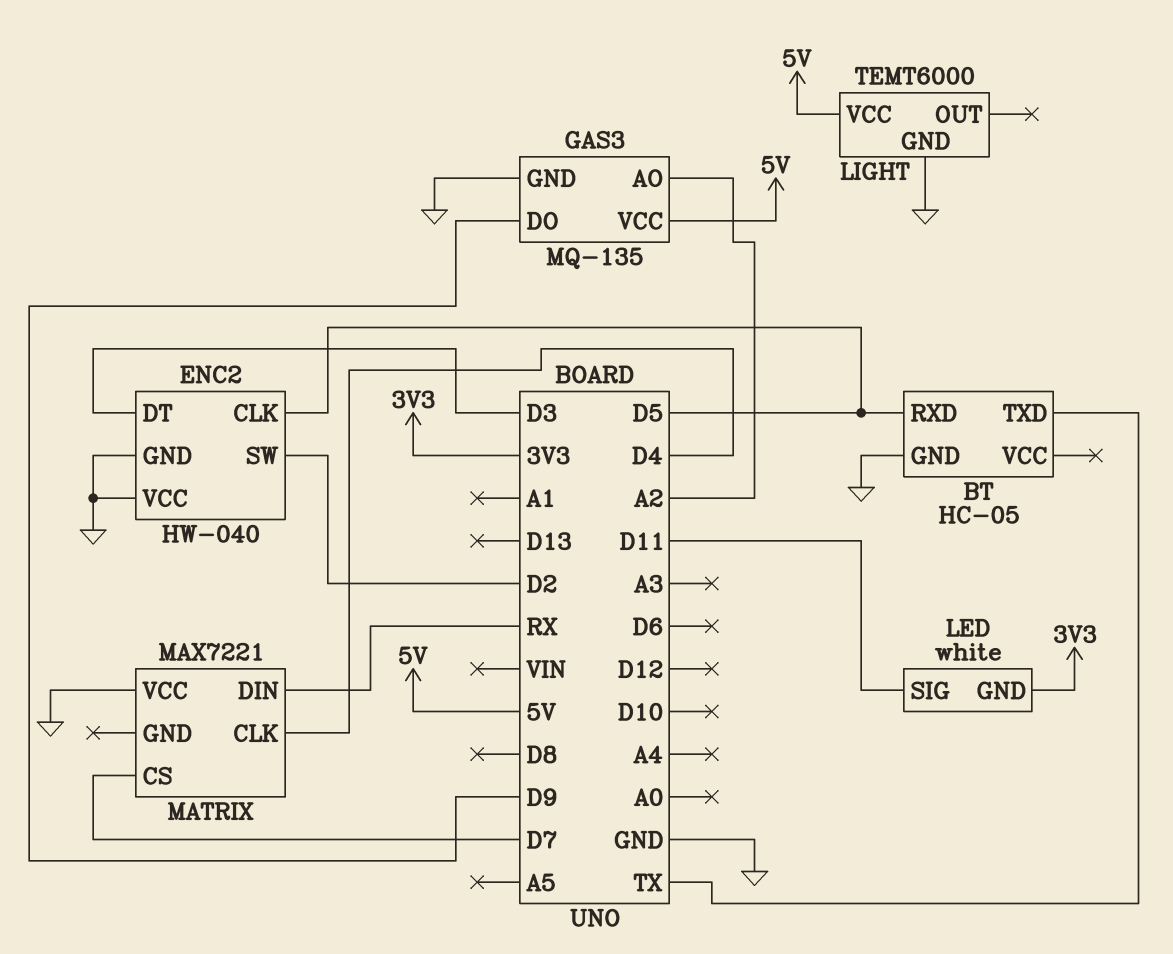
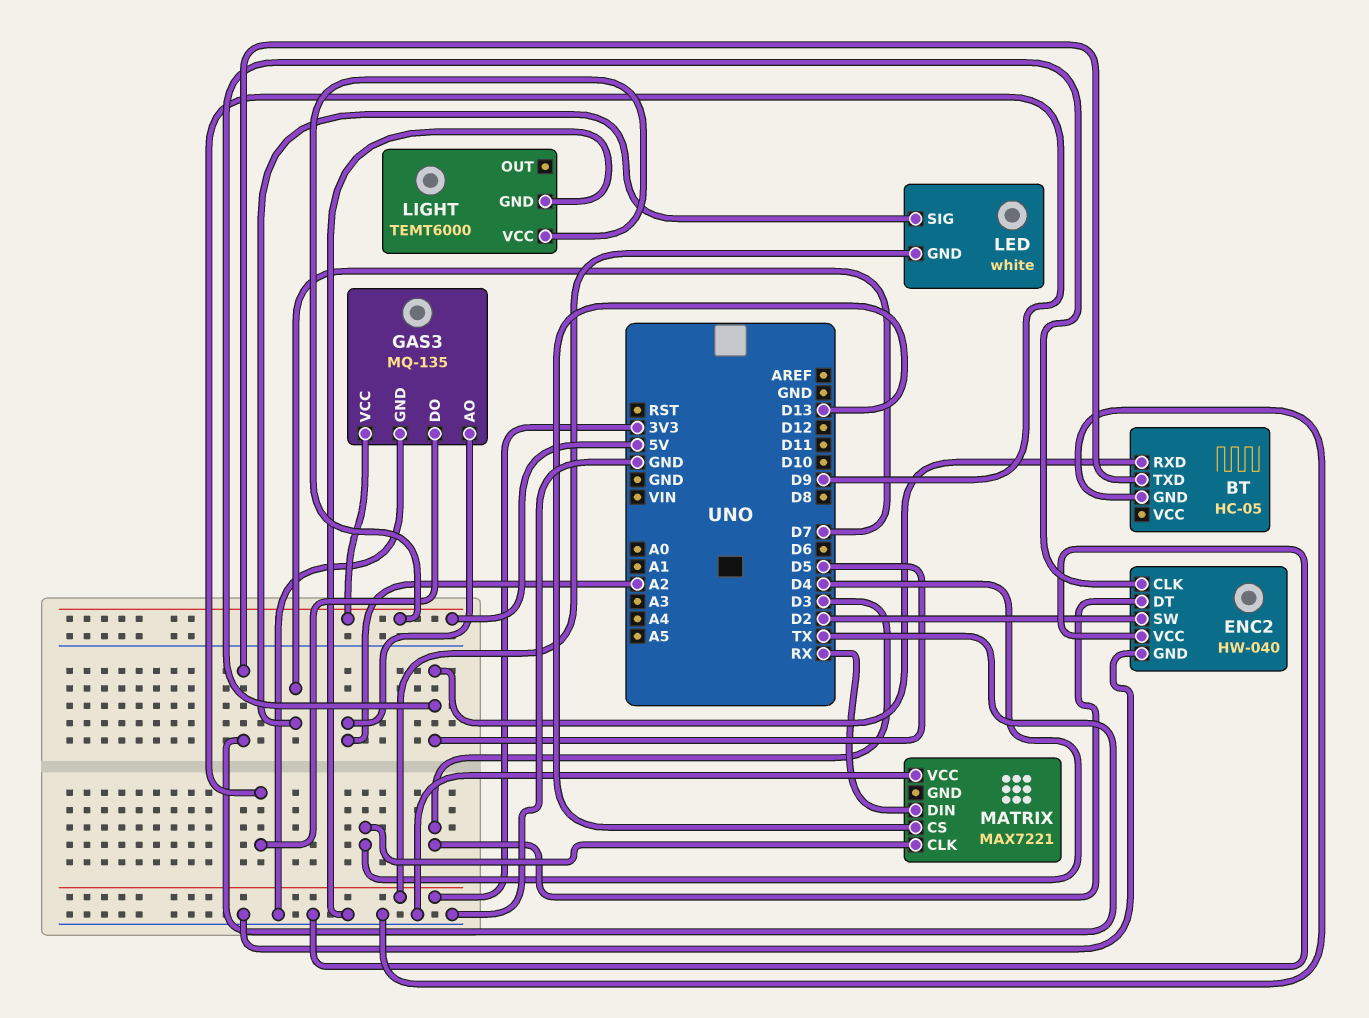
LED pin SIG: D11 -> D7
MATRIX pin CS: D7 -> D13

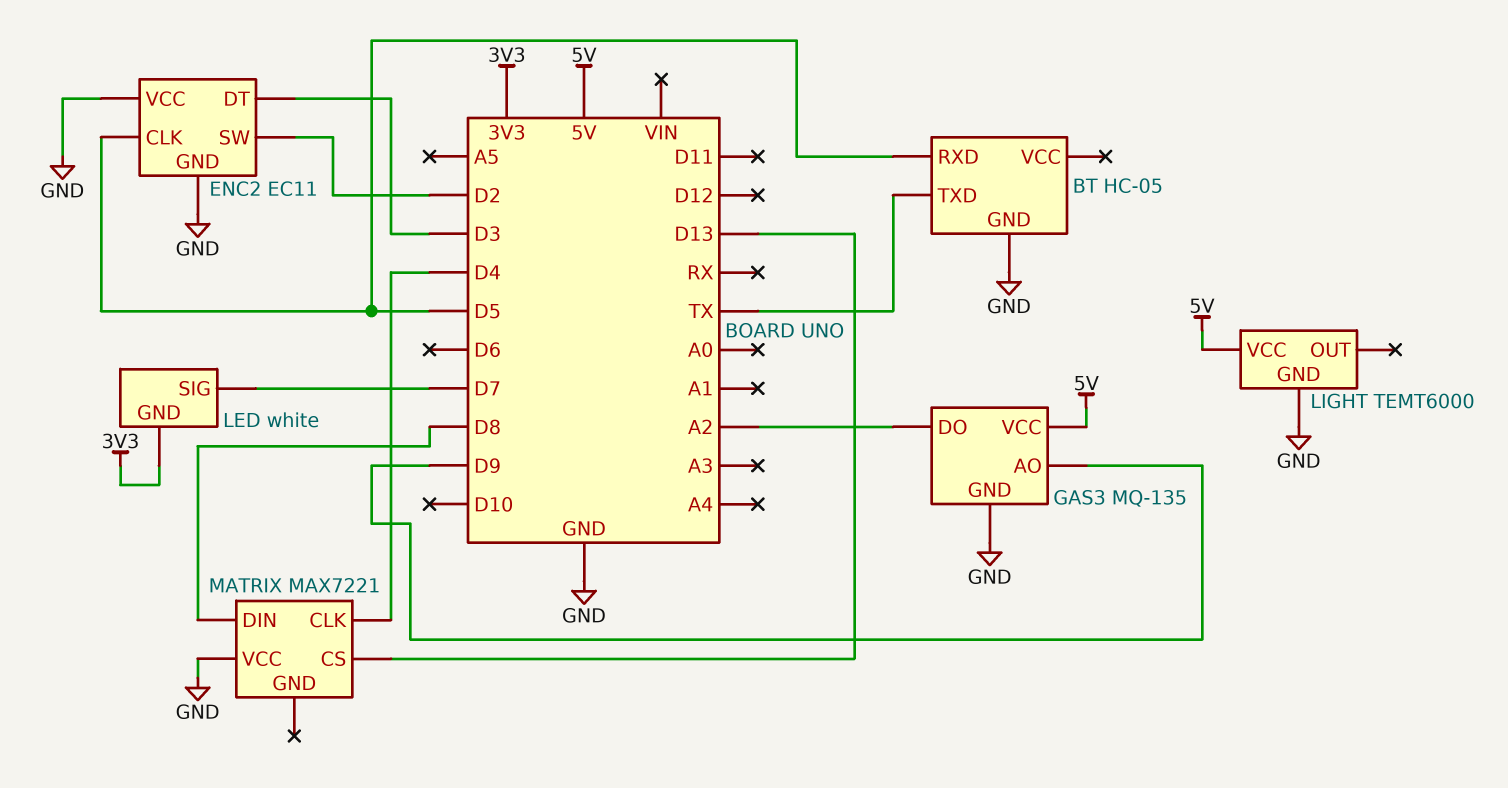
ENC2: HW-040 -> EC11
GAS3 pin AO: A2 -> D9
GAS3 pin DO: D9 -> A2
MATRIX pin DIN: RX -> D8

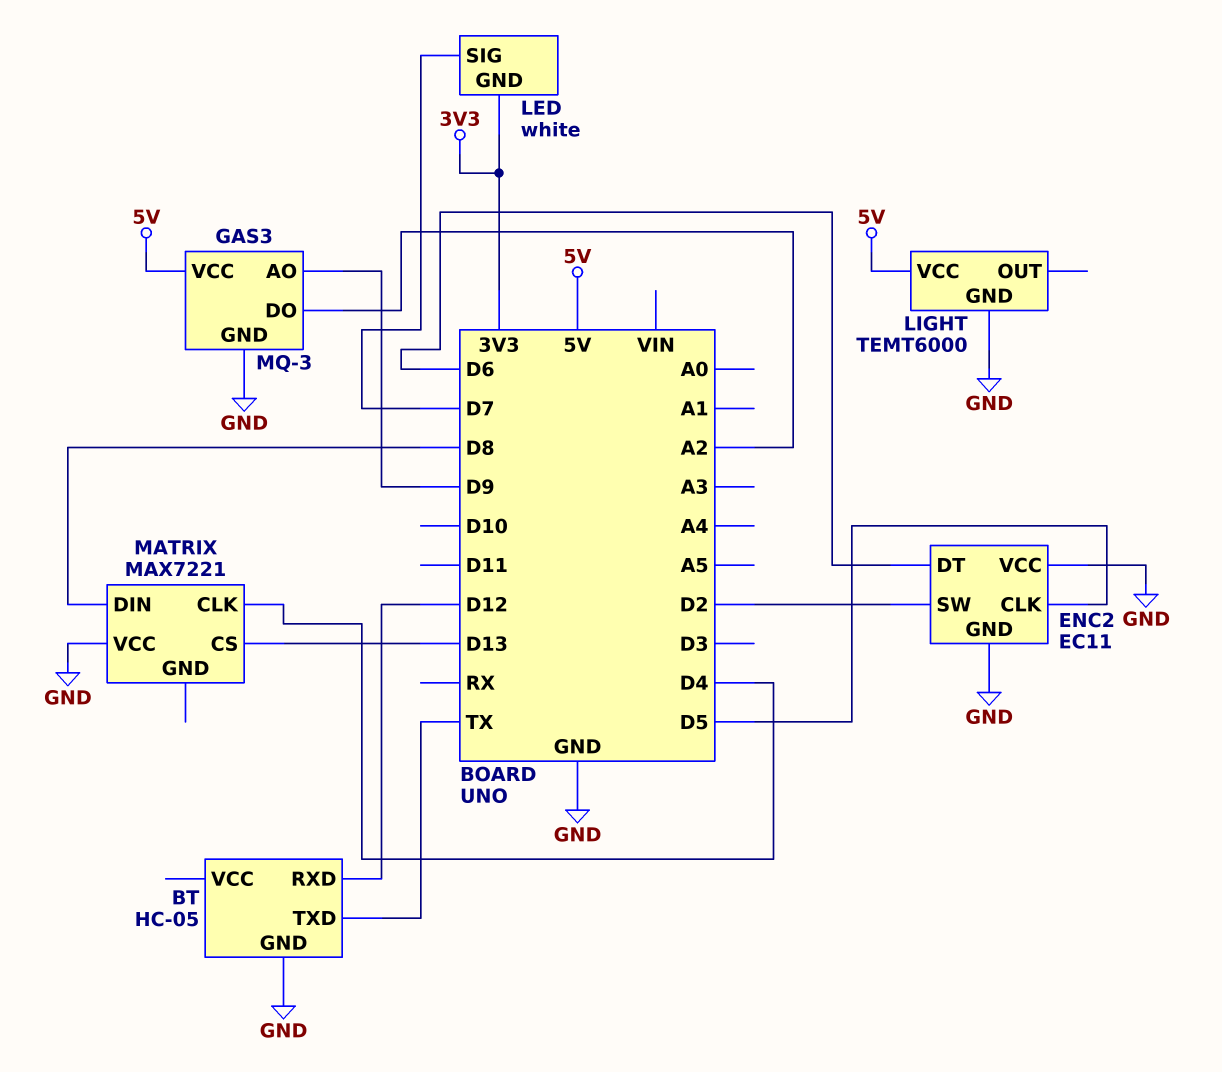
BT pin RXD: D5 -> D12
ENC2 pin DT: D3 -> D6
GAS3: MQ-135 -> MQ-3

